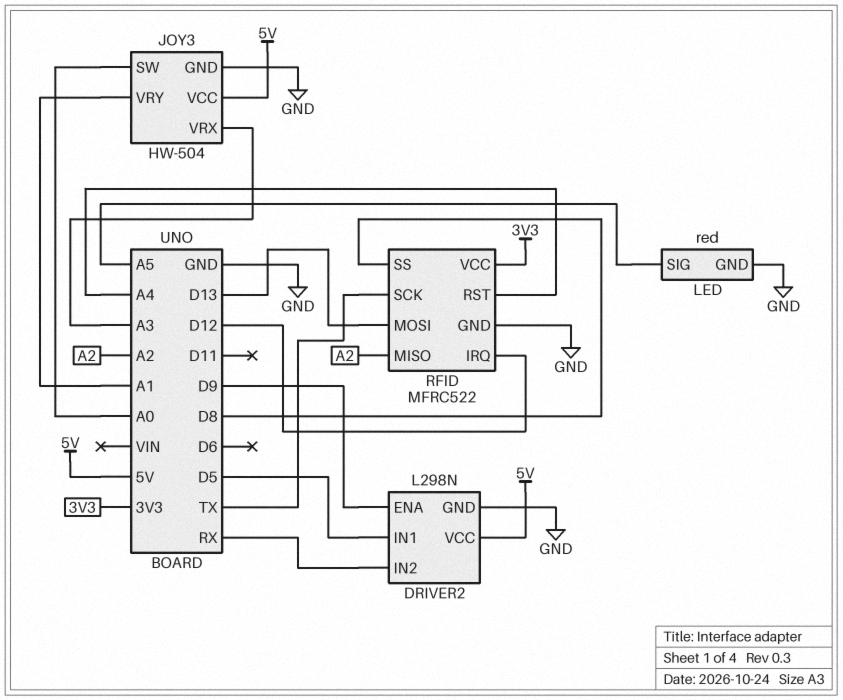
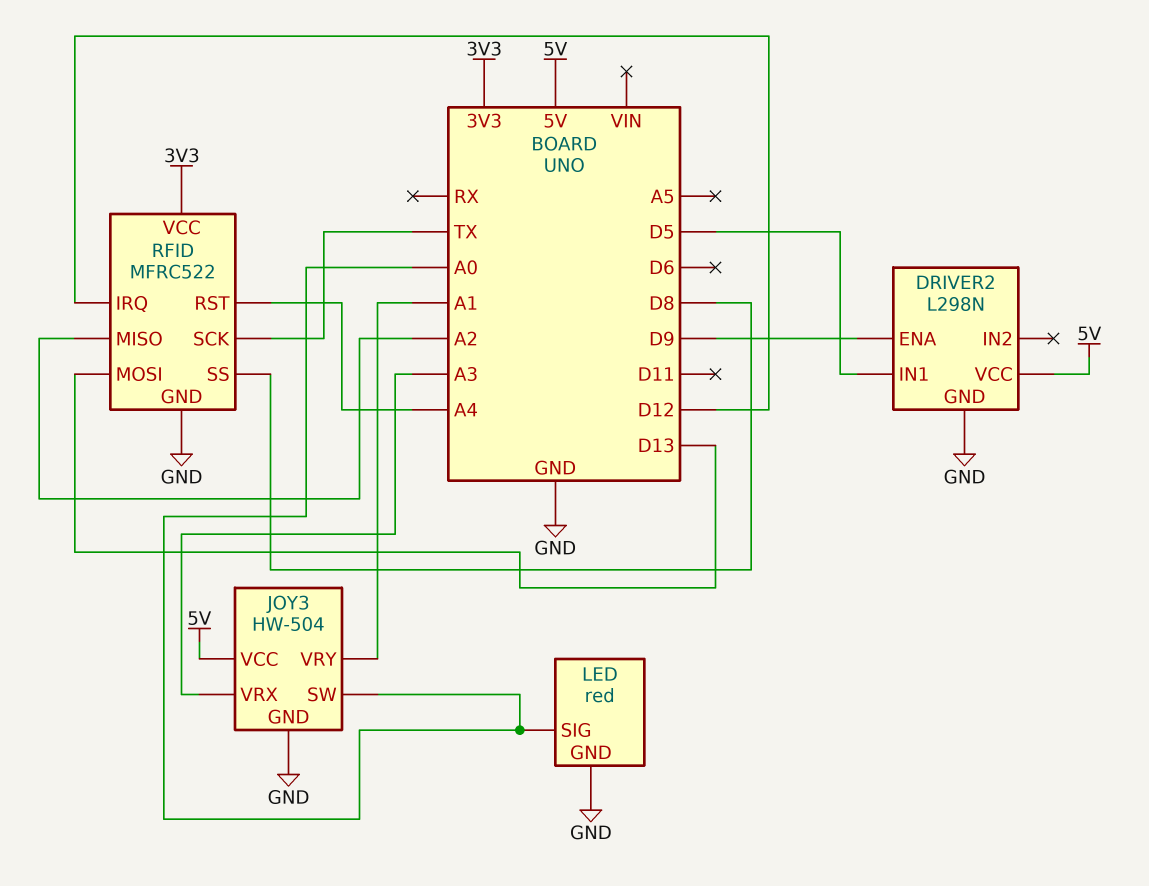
DRIVER2 pin IN2: RX -> none
LED pin SIG: A5 -> A0

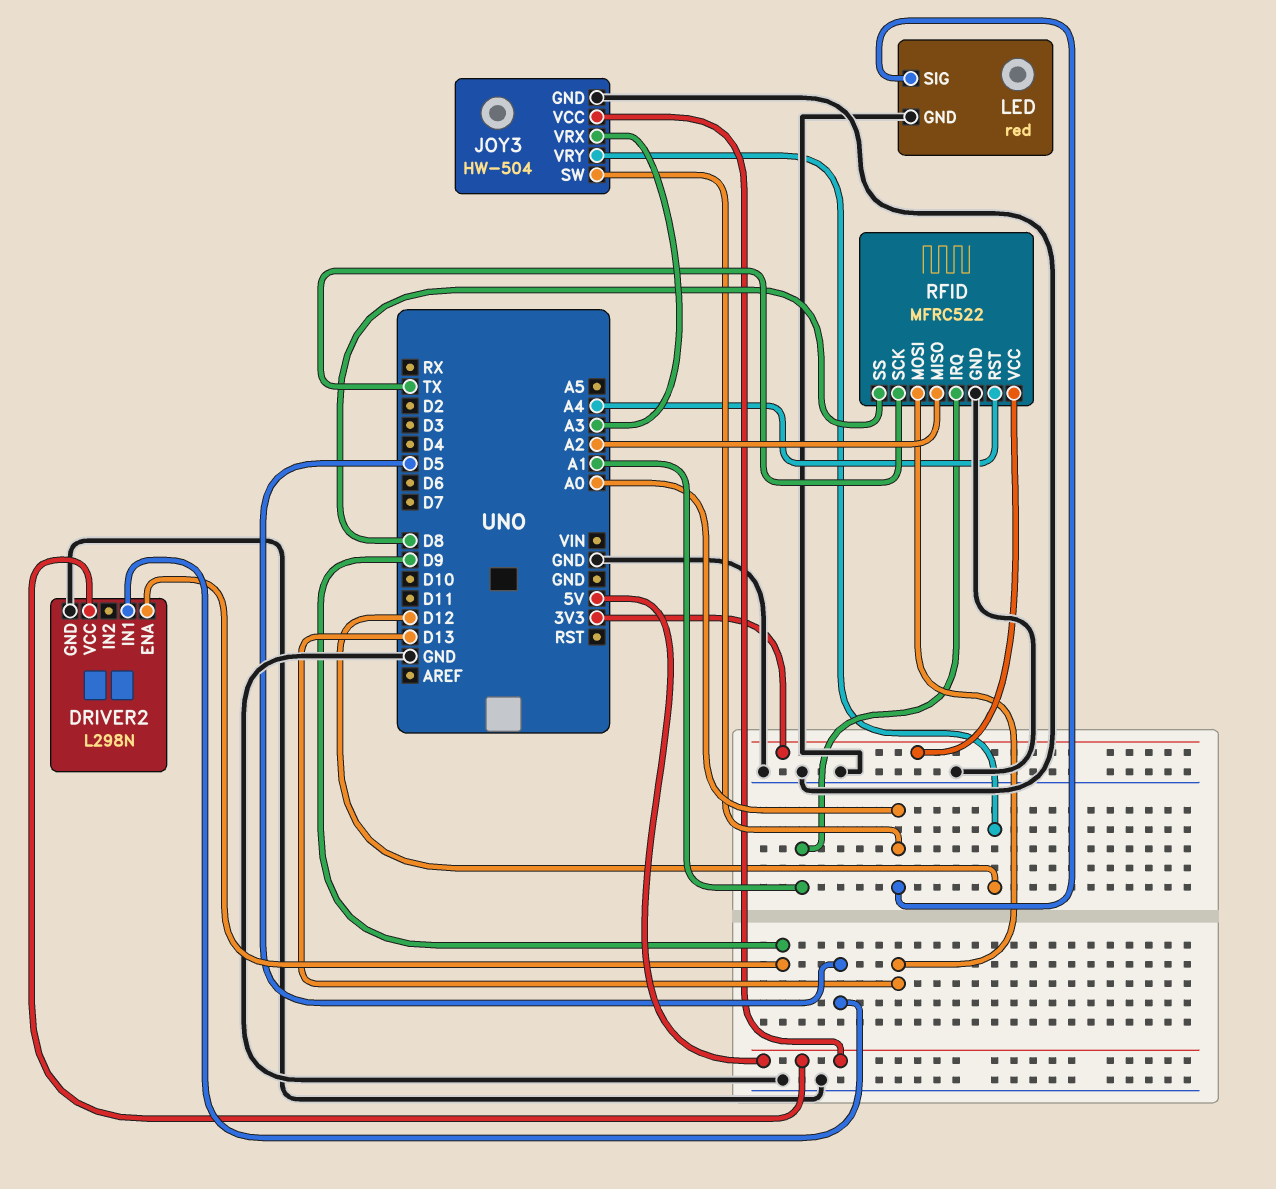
JOY3 pin VRY: A1 -> D12
RFID pin IRQ: D12 -> A1

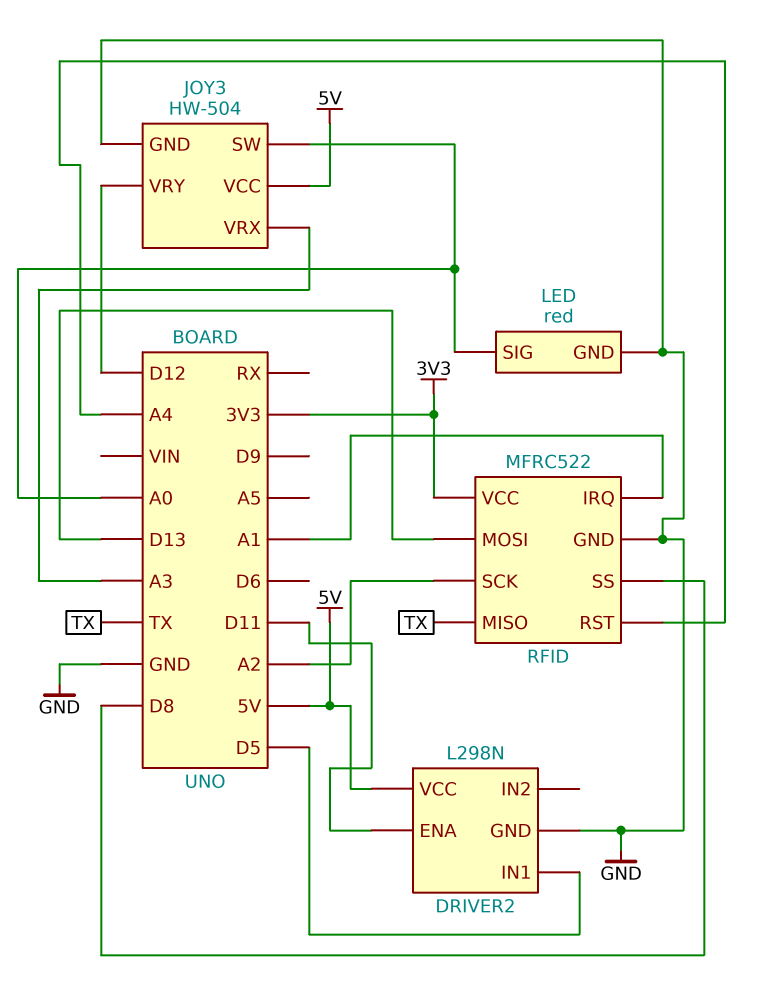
DRIVER2 pin ENA: D9 -> D11
RFID pin MISO: A2 -> TX
RFID pin SCK: TX -> A2

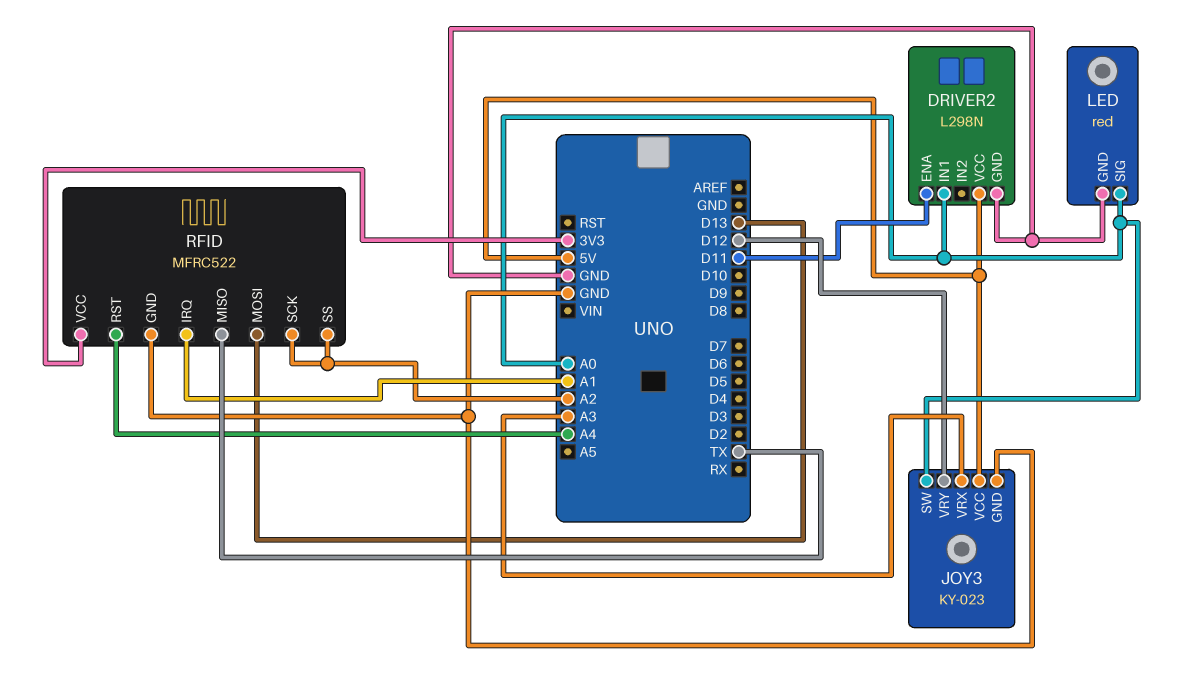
DRIVER2 pin IN1: D5 -> A0
JOY3: HW-504 -> KY-023
RFID pin SS: D8 -> A2

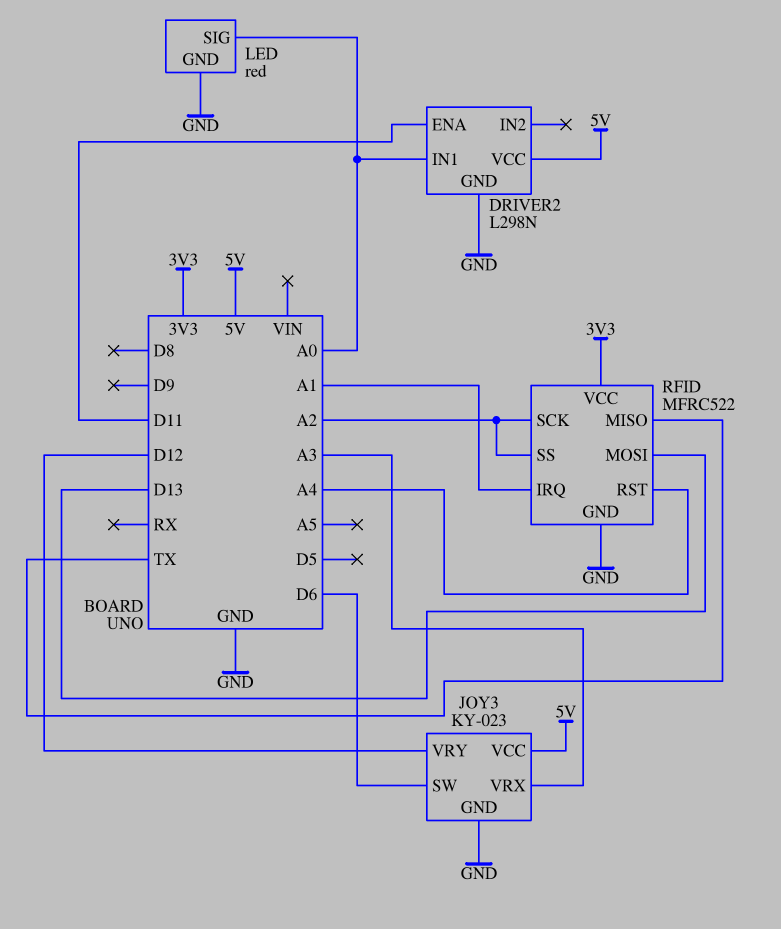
JOY3 pin SW: A0 -> D6

